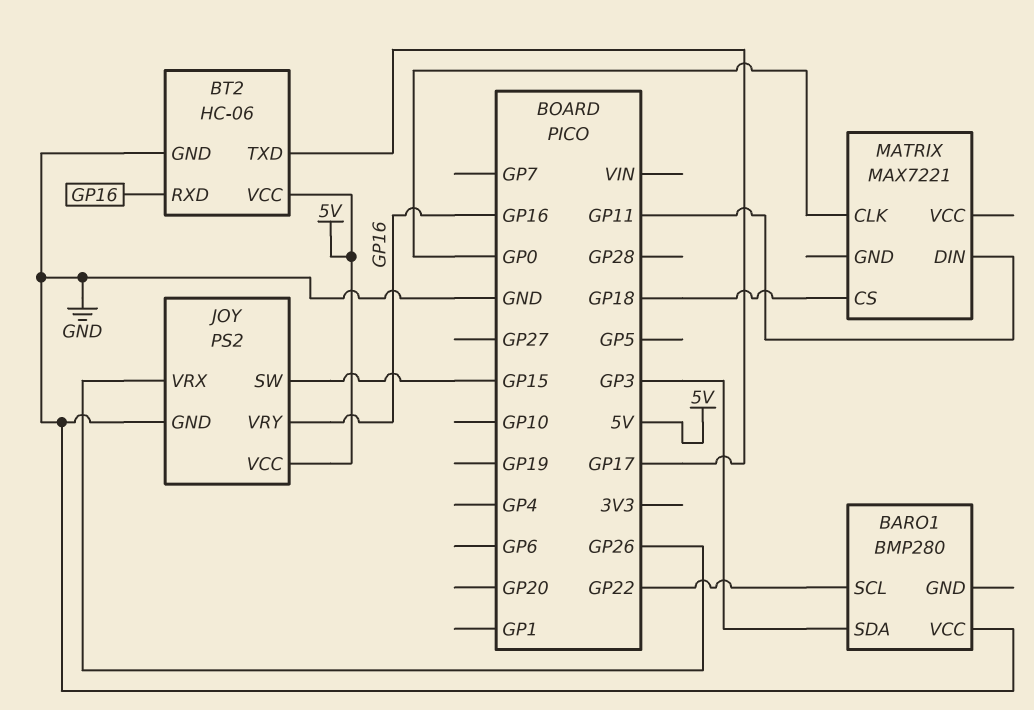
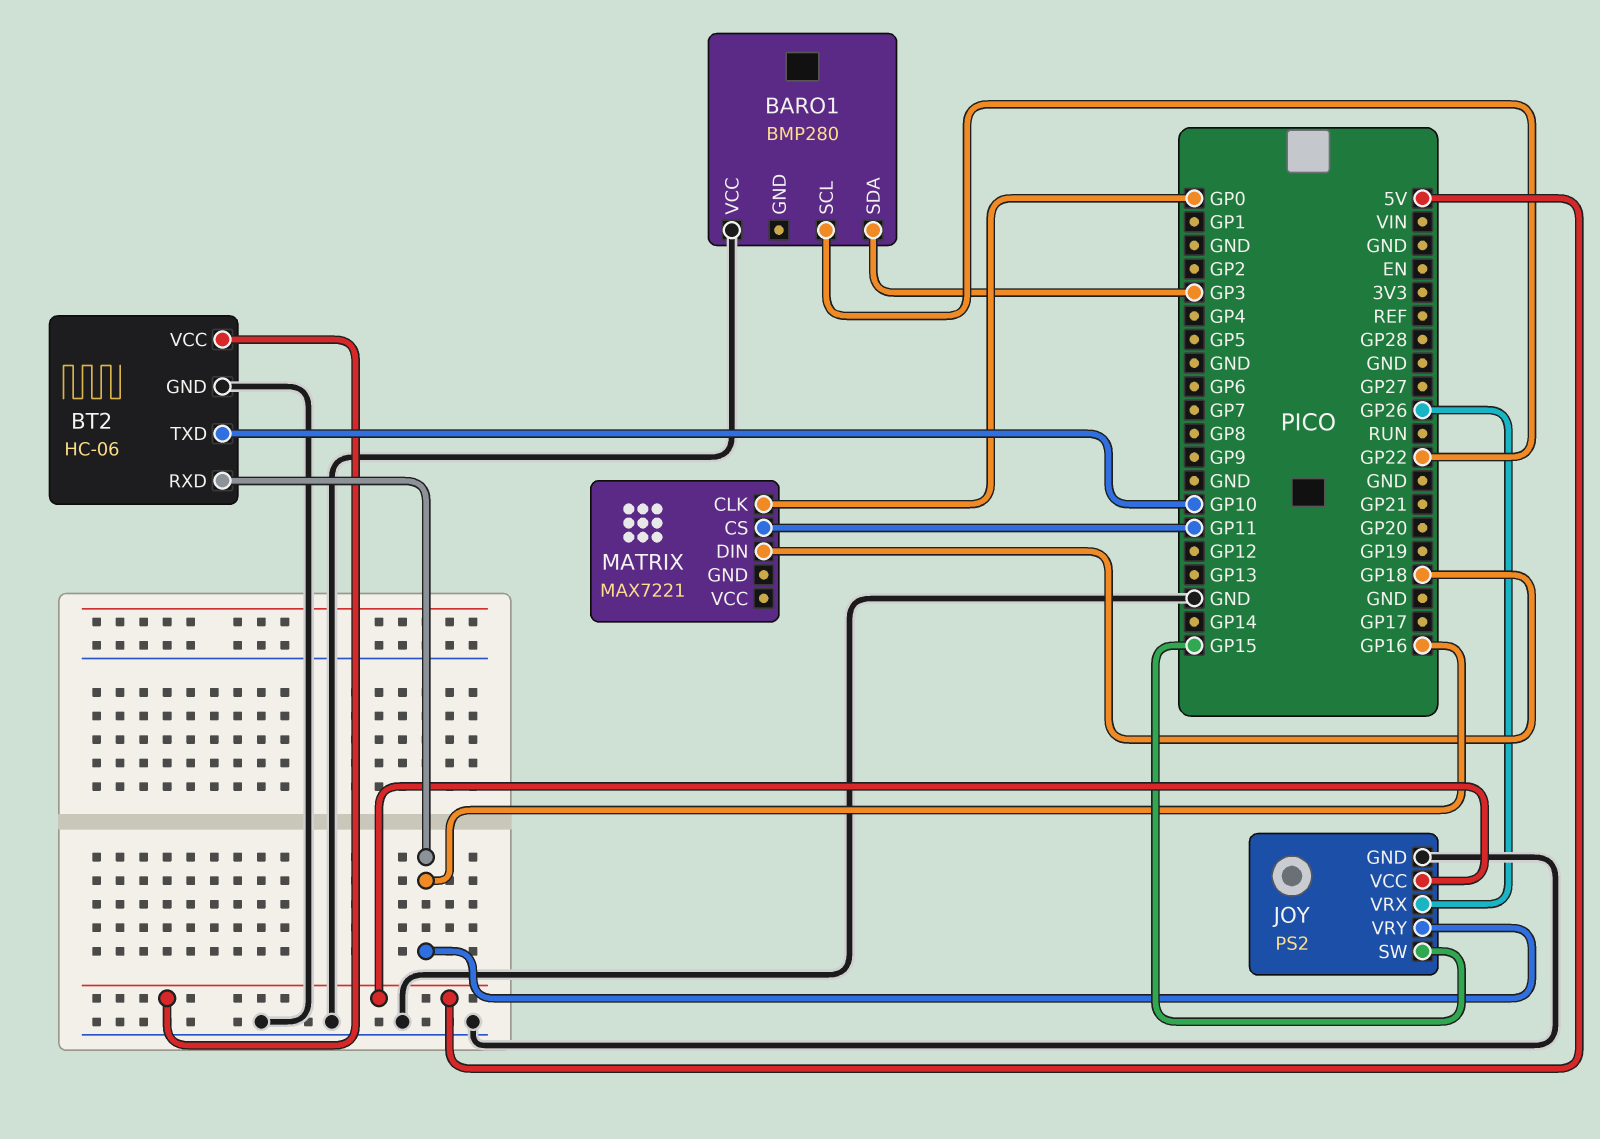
BT2 pin TXD: GP17 -> GP10
MATRIX pin CS: GP18 -> GP11
MATRIX pin DIN: GP11 -> GP18

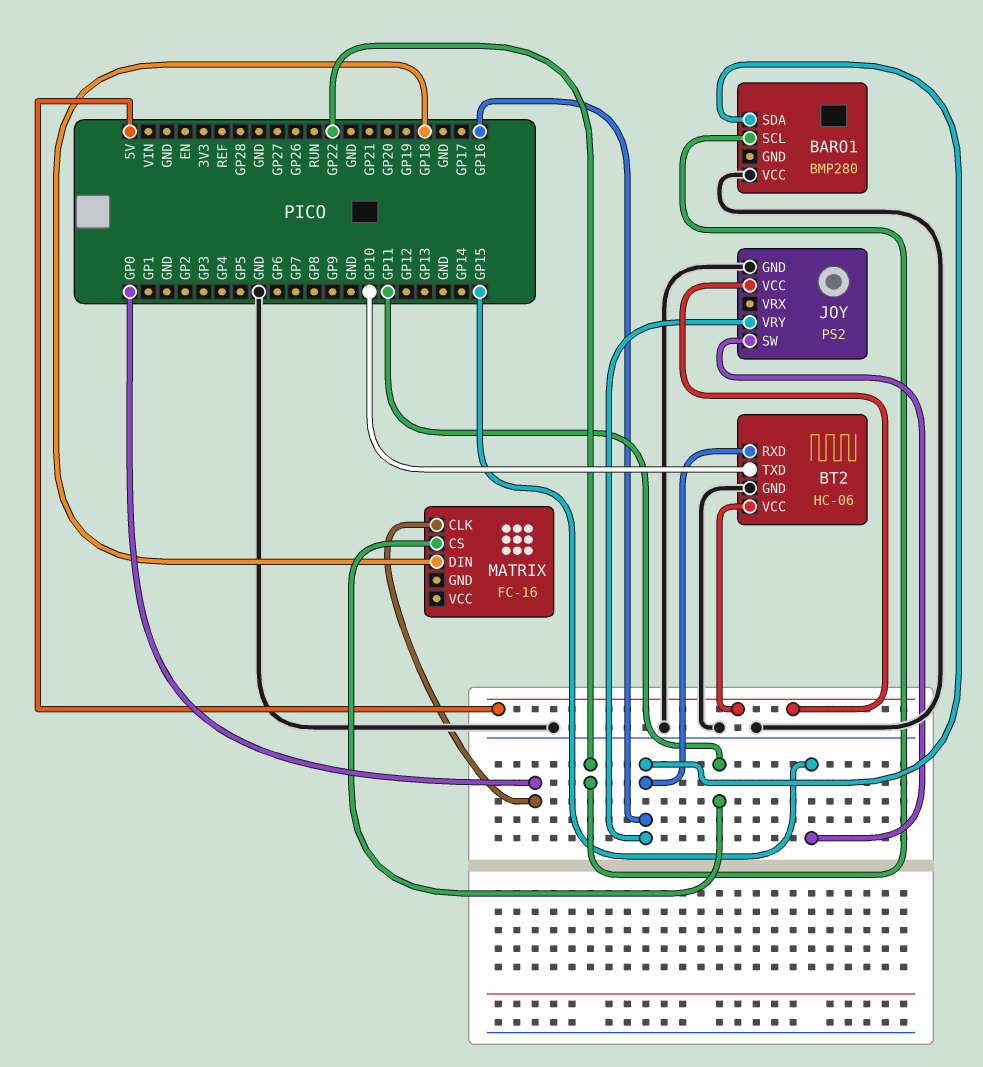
BARO1 pin SDA: GP3 -> GP16
JOY pin VRX: GP26 -> none
MATRIX: MAX7221 -> FC-16

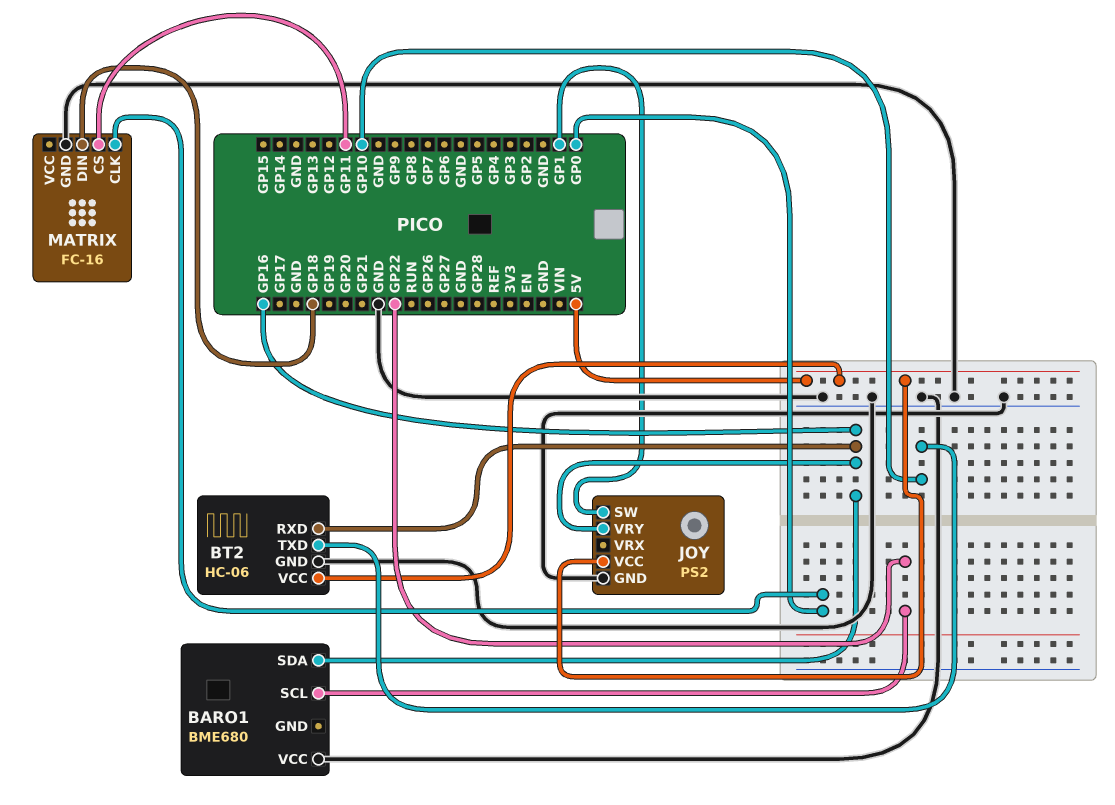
BARO1: BMP280 -> BME680
JOY pin SW: GP15 -> GP1
MATRIX pin GND: none -> GND

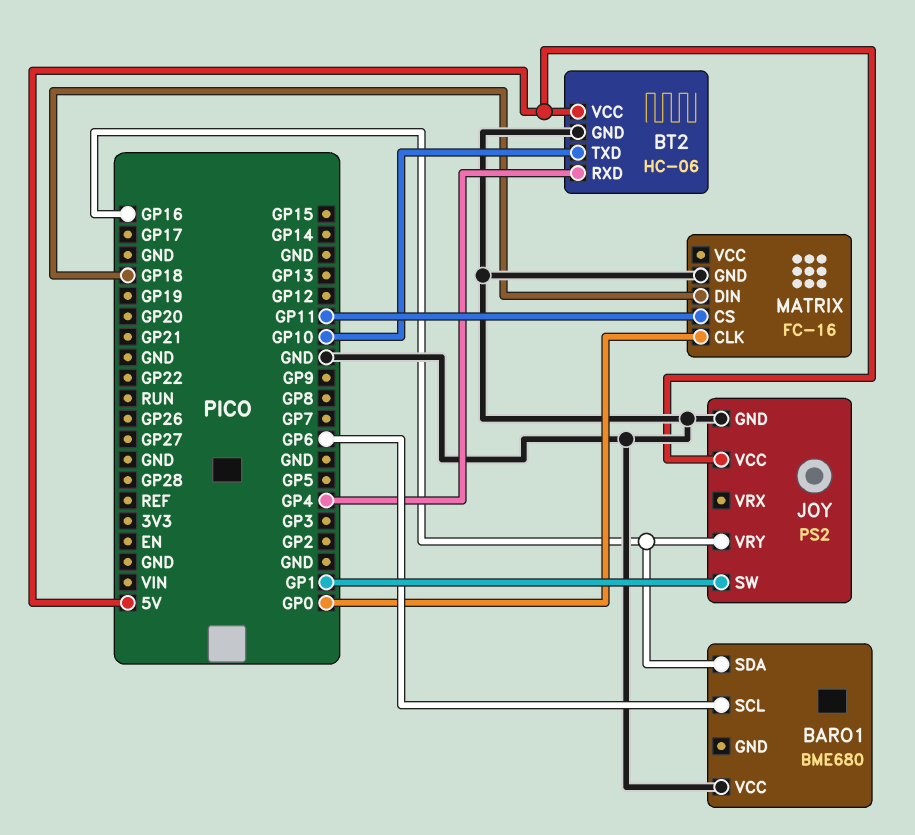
BARO1 pin SCL: GP22 -> GP6
BT2 pin RXD: GP16 -> GP4

